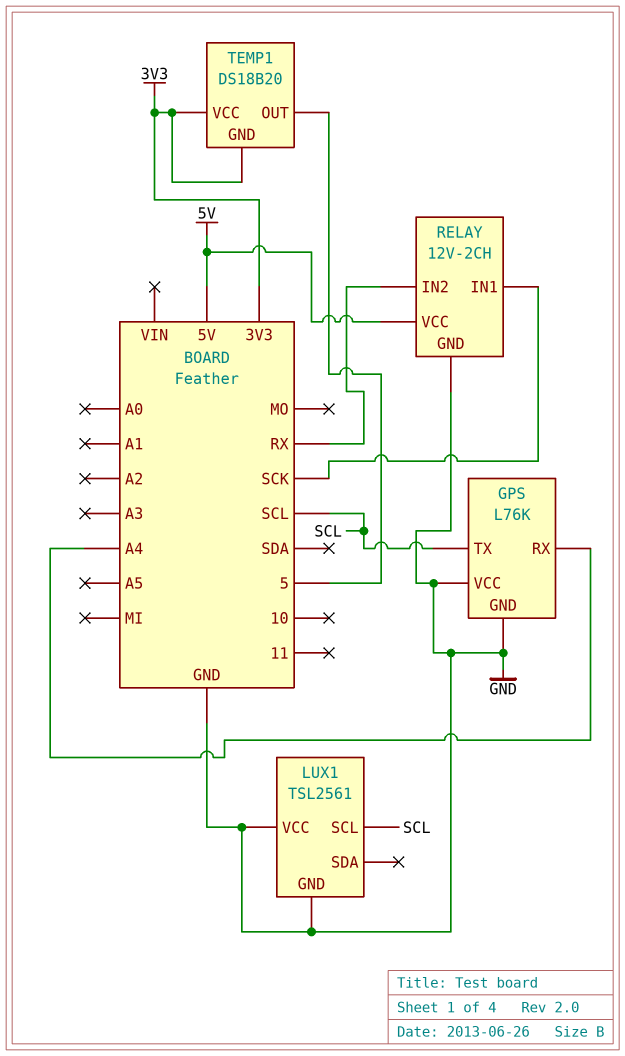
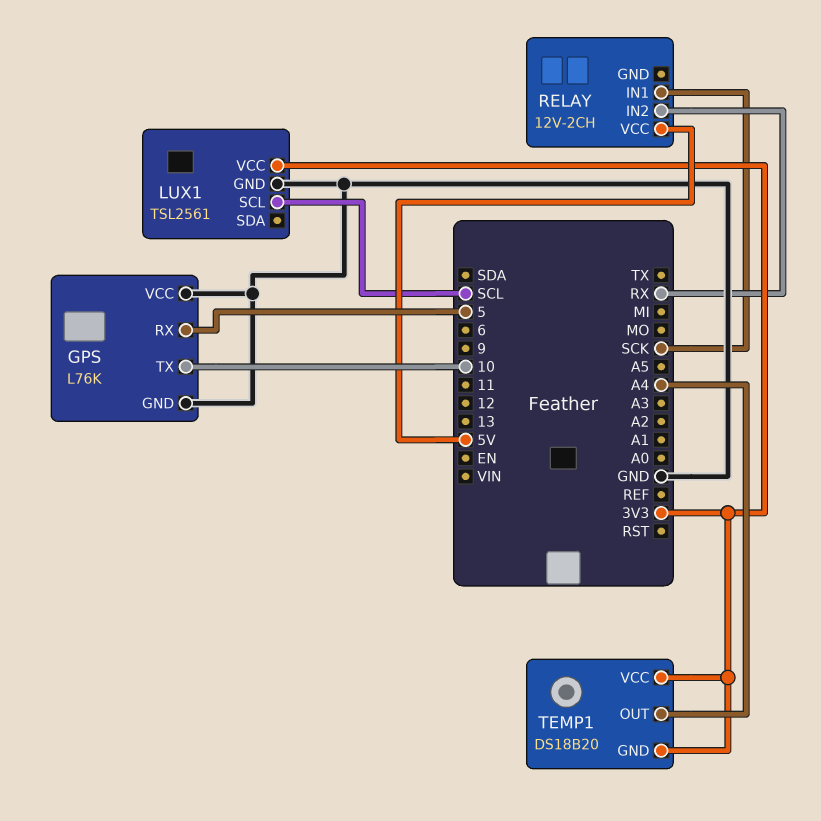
GPS pin RX: A4 -> 5
GPS pin TX: SCL -> 10
LUX1 pin VCC: GND -> 3V3
RELAY pin GND: GND -> none
TEMP1 pin OUT: 5 -> A4

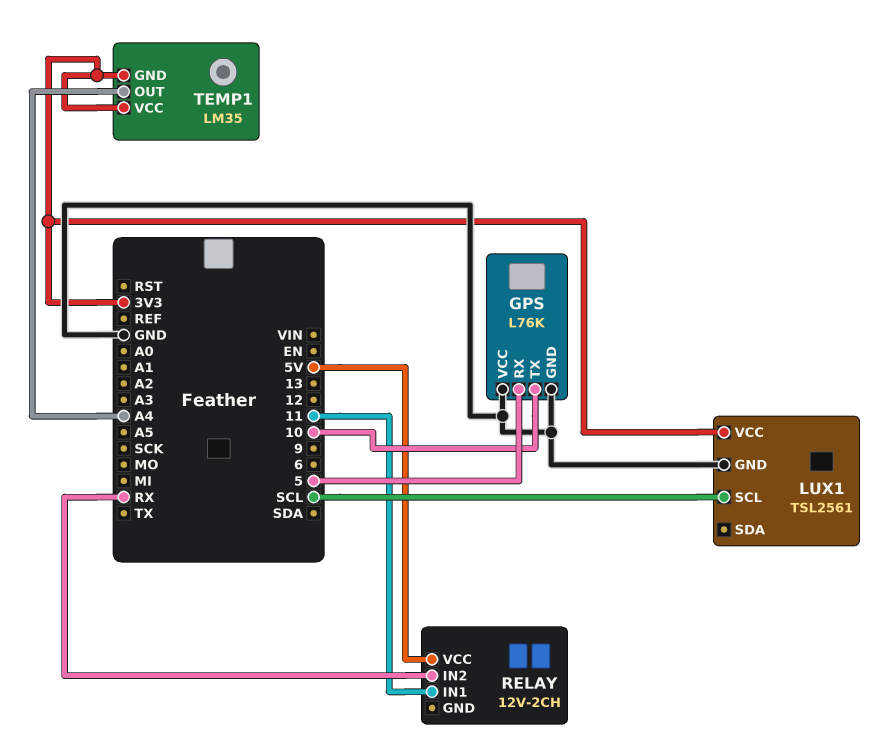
RELAY pin IN1: SCK -> 11
TEMP1: DS18B20 -> LM35

